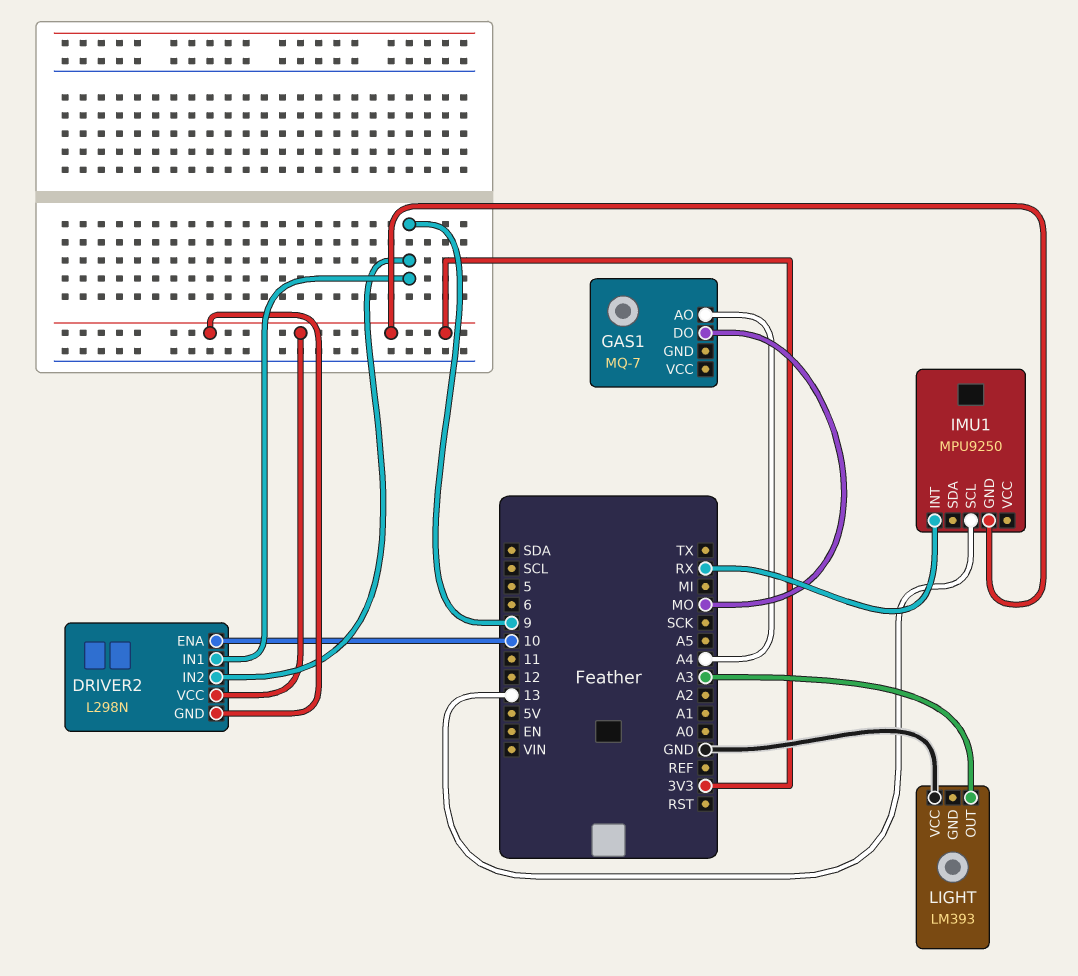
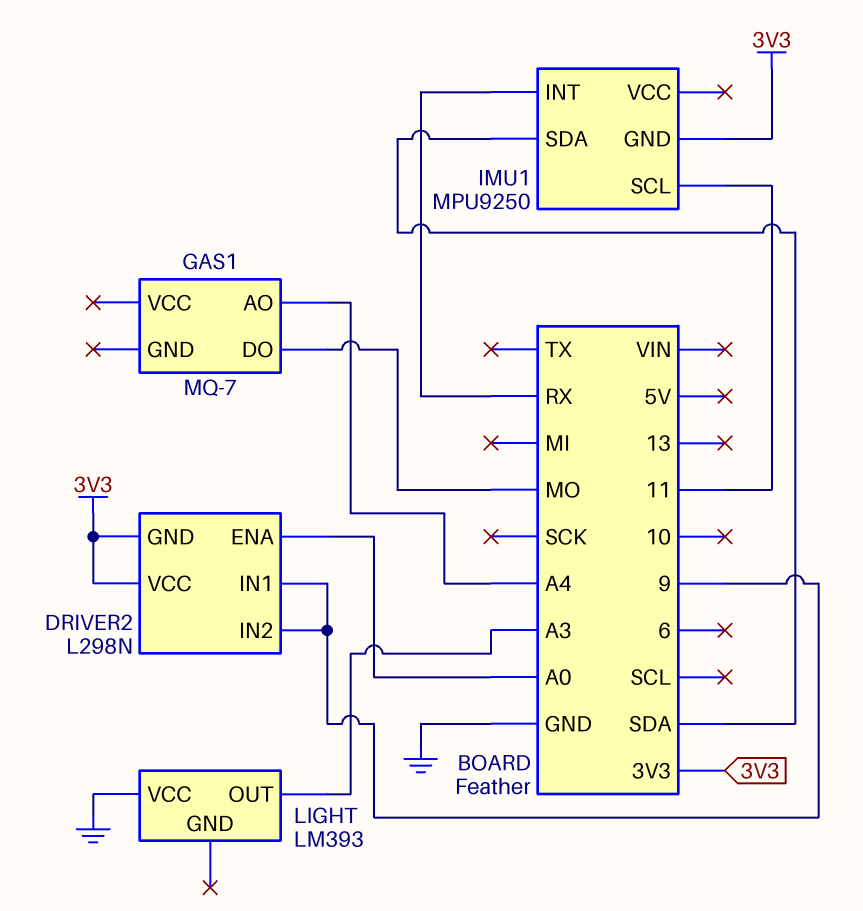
DRIVER2 pin ENA: 10 -> A0
IMU1 pin SCL: 13 -> 11
IMU1 pin SDA: none -> SDA

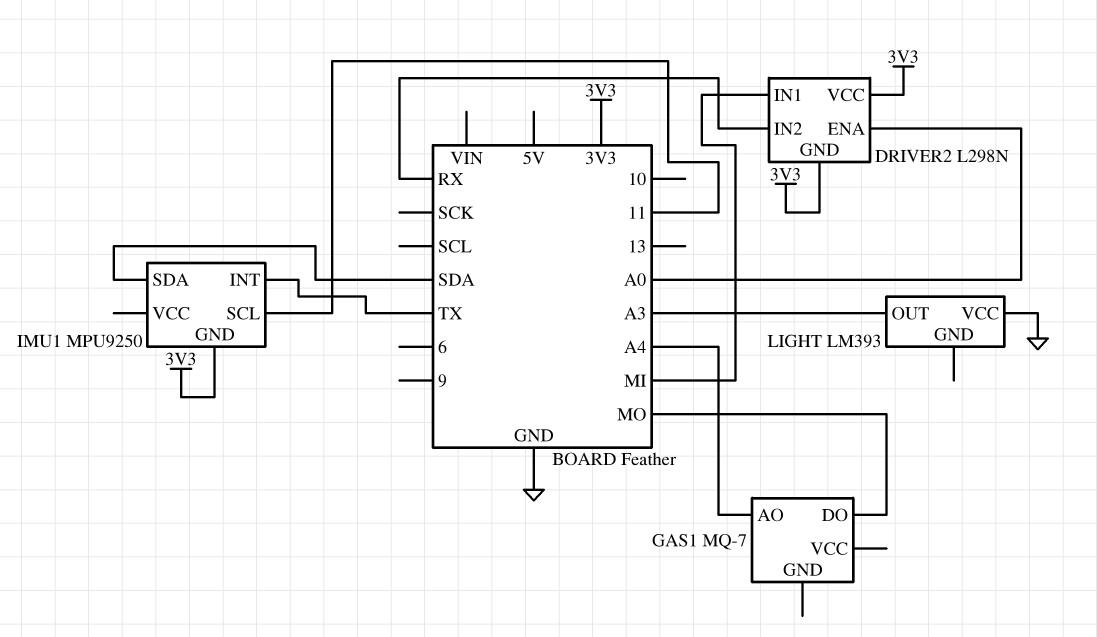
DRIVER2 pin IN1: 9 -> MI
DRIVER2 pin IN2: 9 -> RX
IMU1 pin INT: RX -> TX

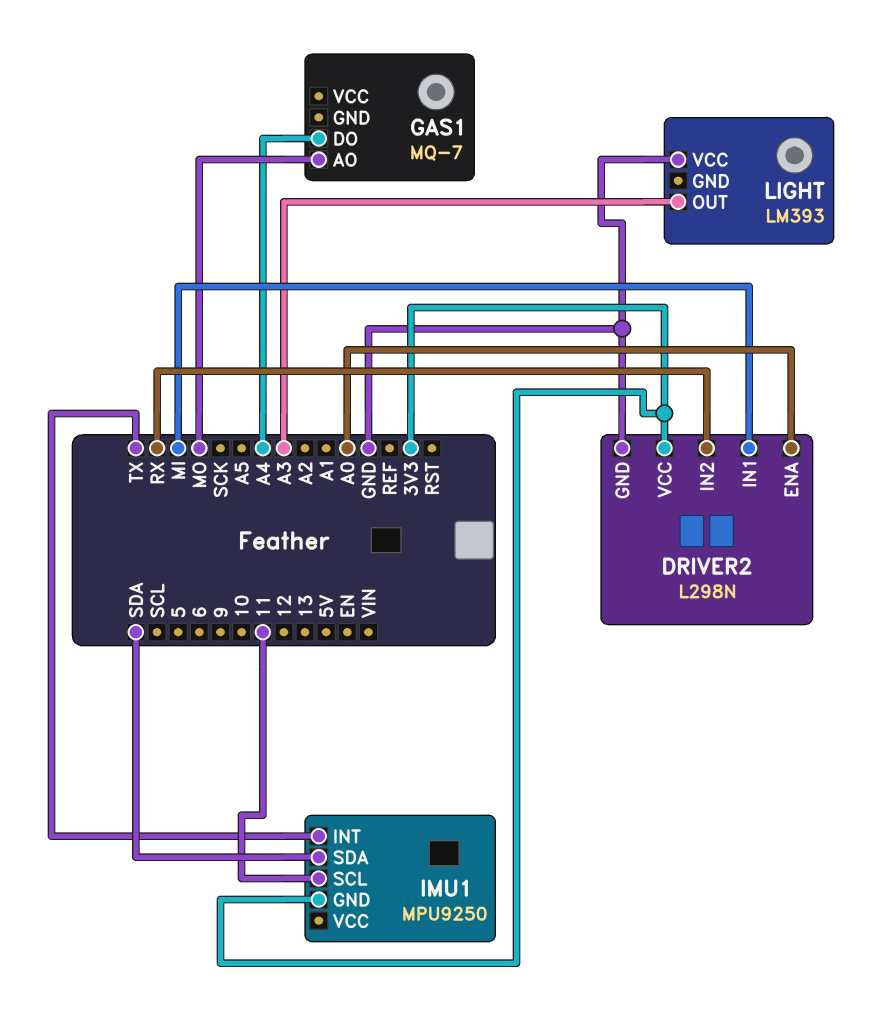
DRIVER2 pin GND: 3V3 -> GND
GAS1 pin AO: A4 -> MO
GAS1 pin DO: MO -> A4

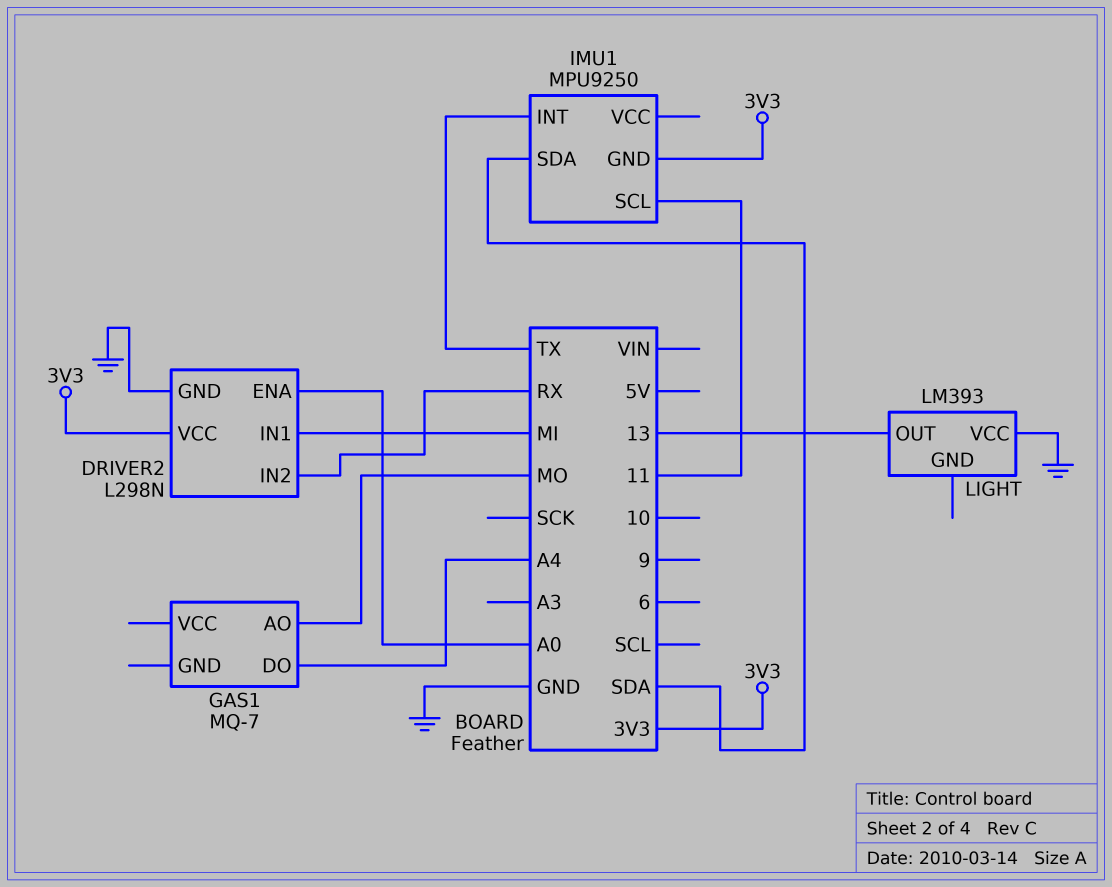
LIGHT pin OUT: A3 -> 13

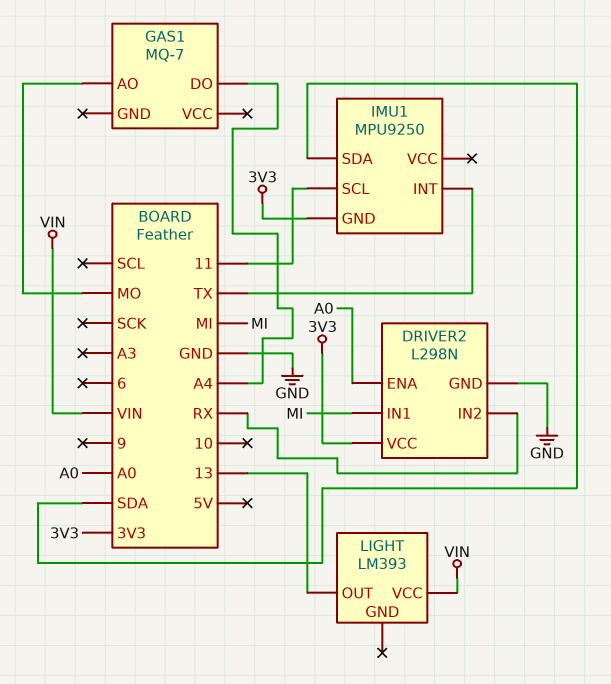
LIGHT pin VCC: GND -> VIN

